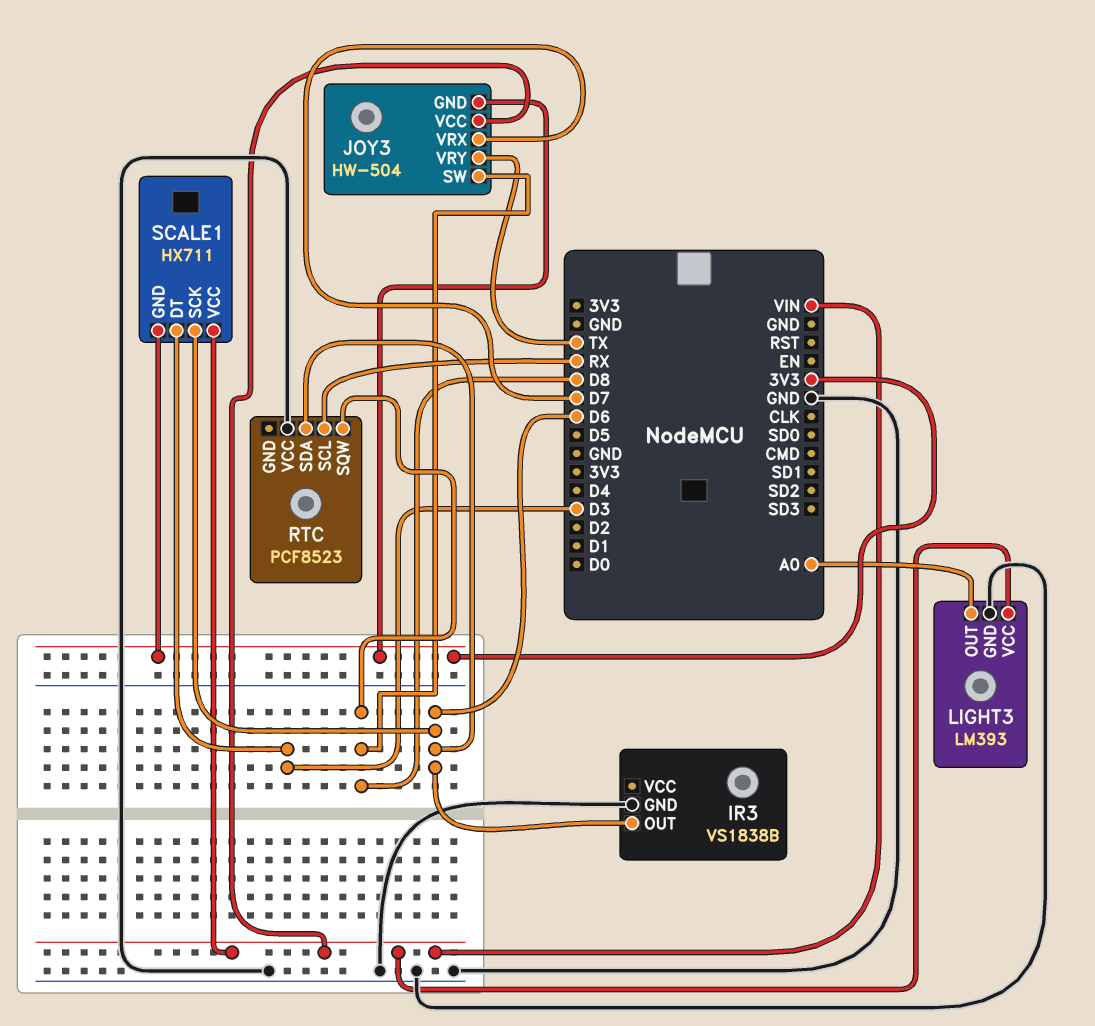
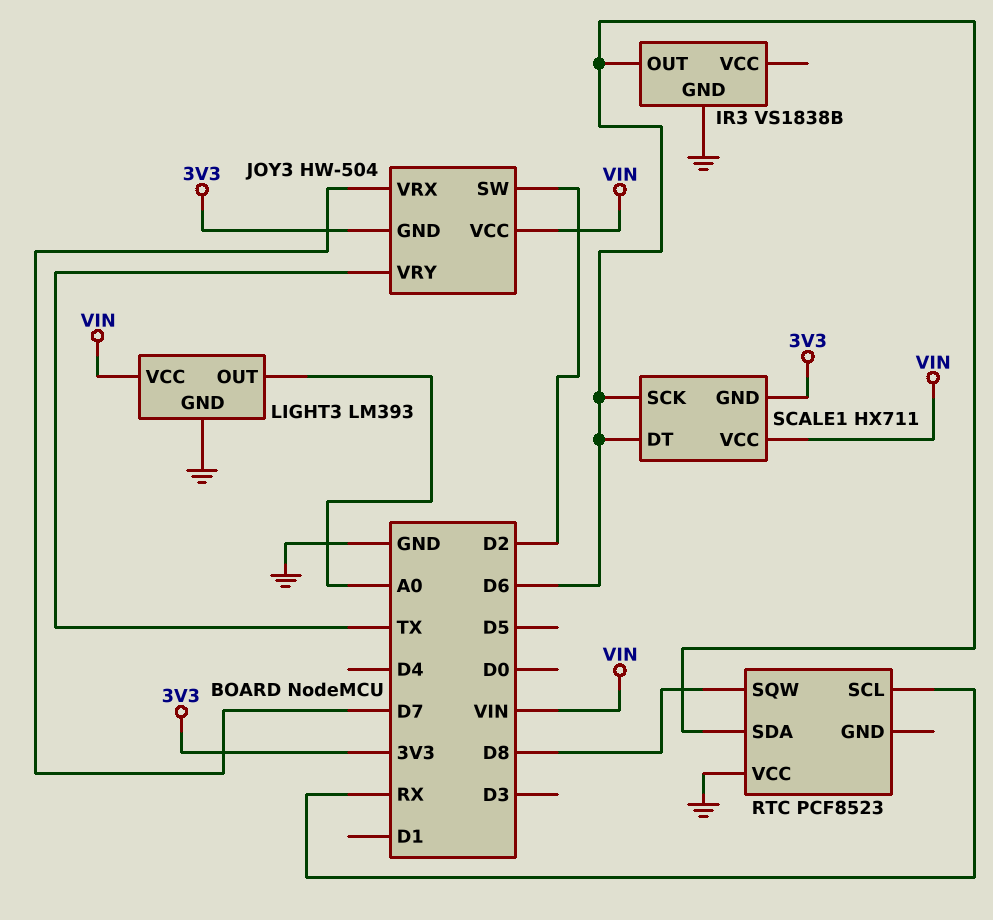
JOY3 pin SW: D8 -> D2
SCALE1 pin DT: D3 -> D6

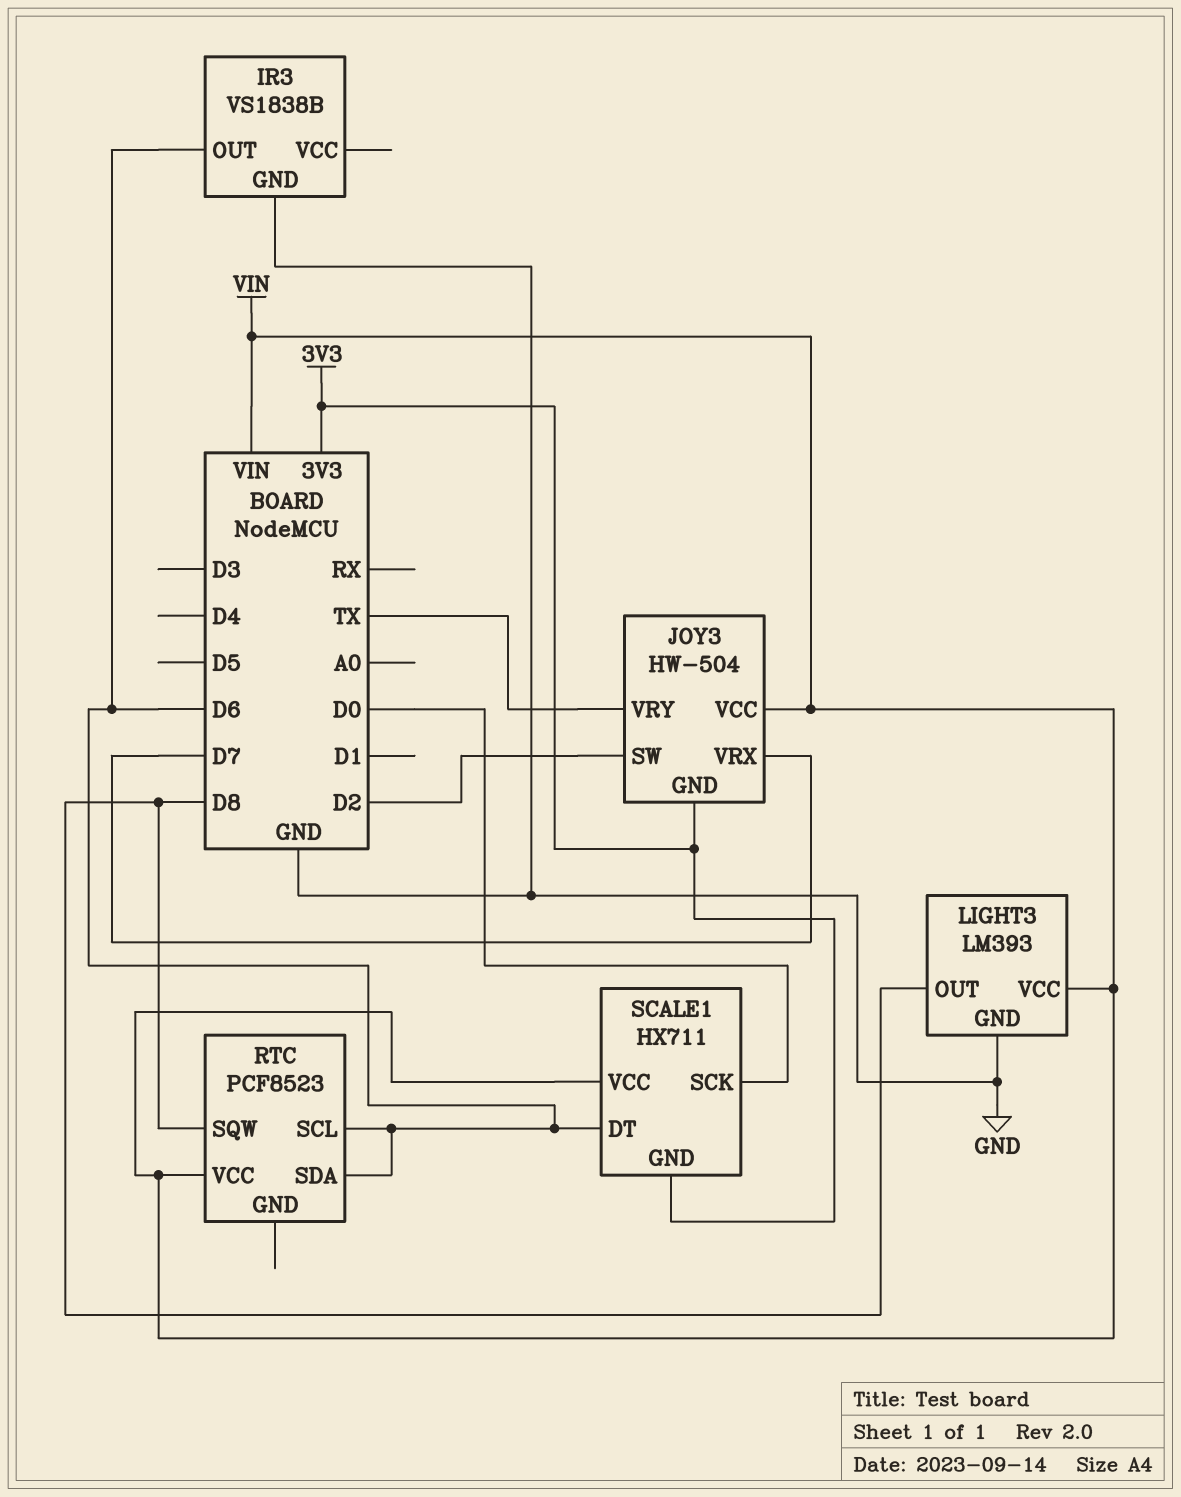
LIGHT3 pin OUT: A0 -> D8
RTC pin SCL: RX -> D6
RTC pin VCC: GND -> VIN
SCALE1 pin SCK: D6 -> D0

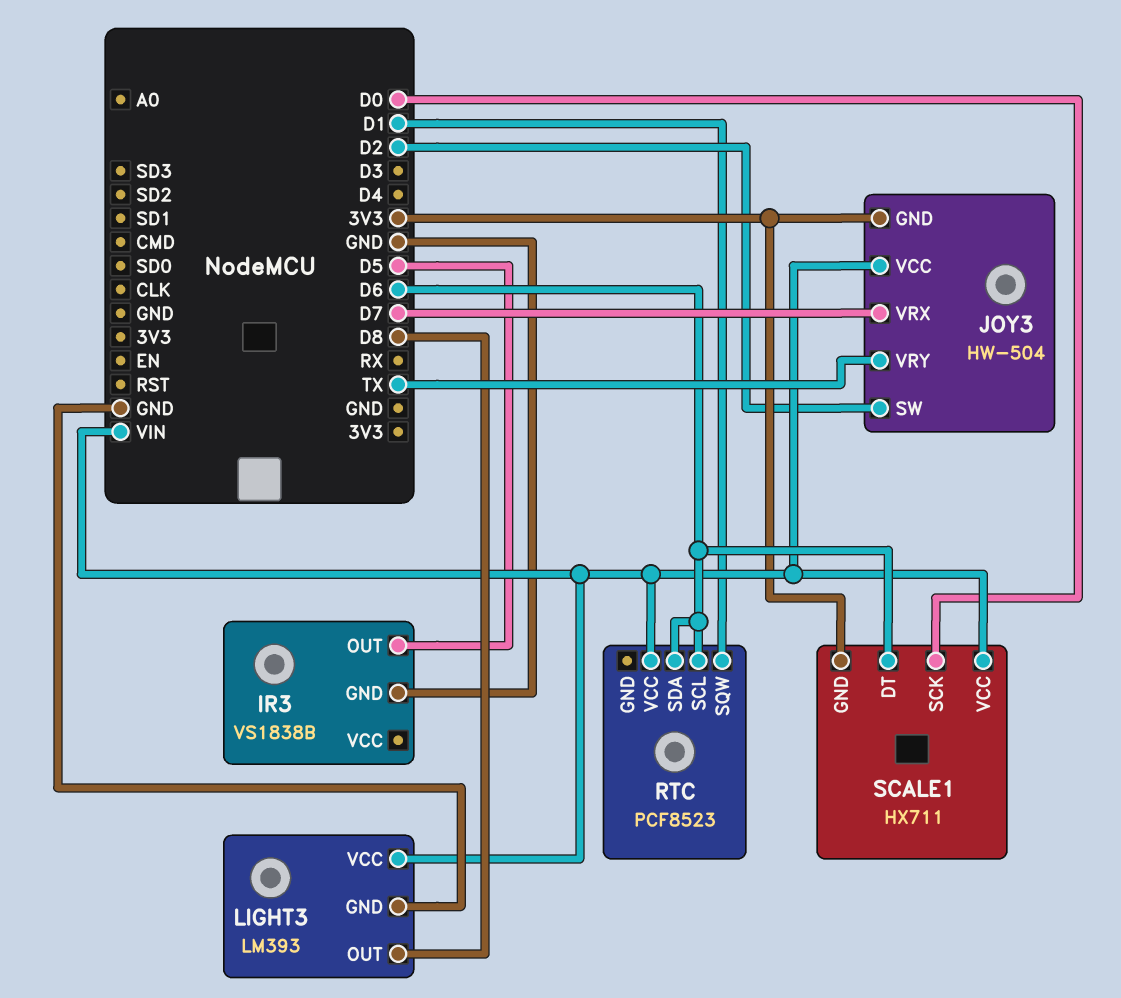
IR3 pin OUT: D6 -> D5
RTC pin SQW: D8 -> D1

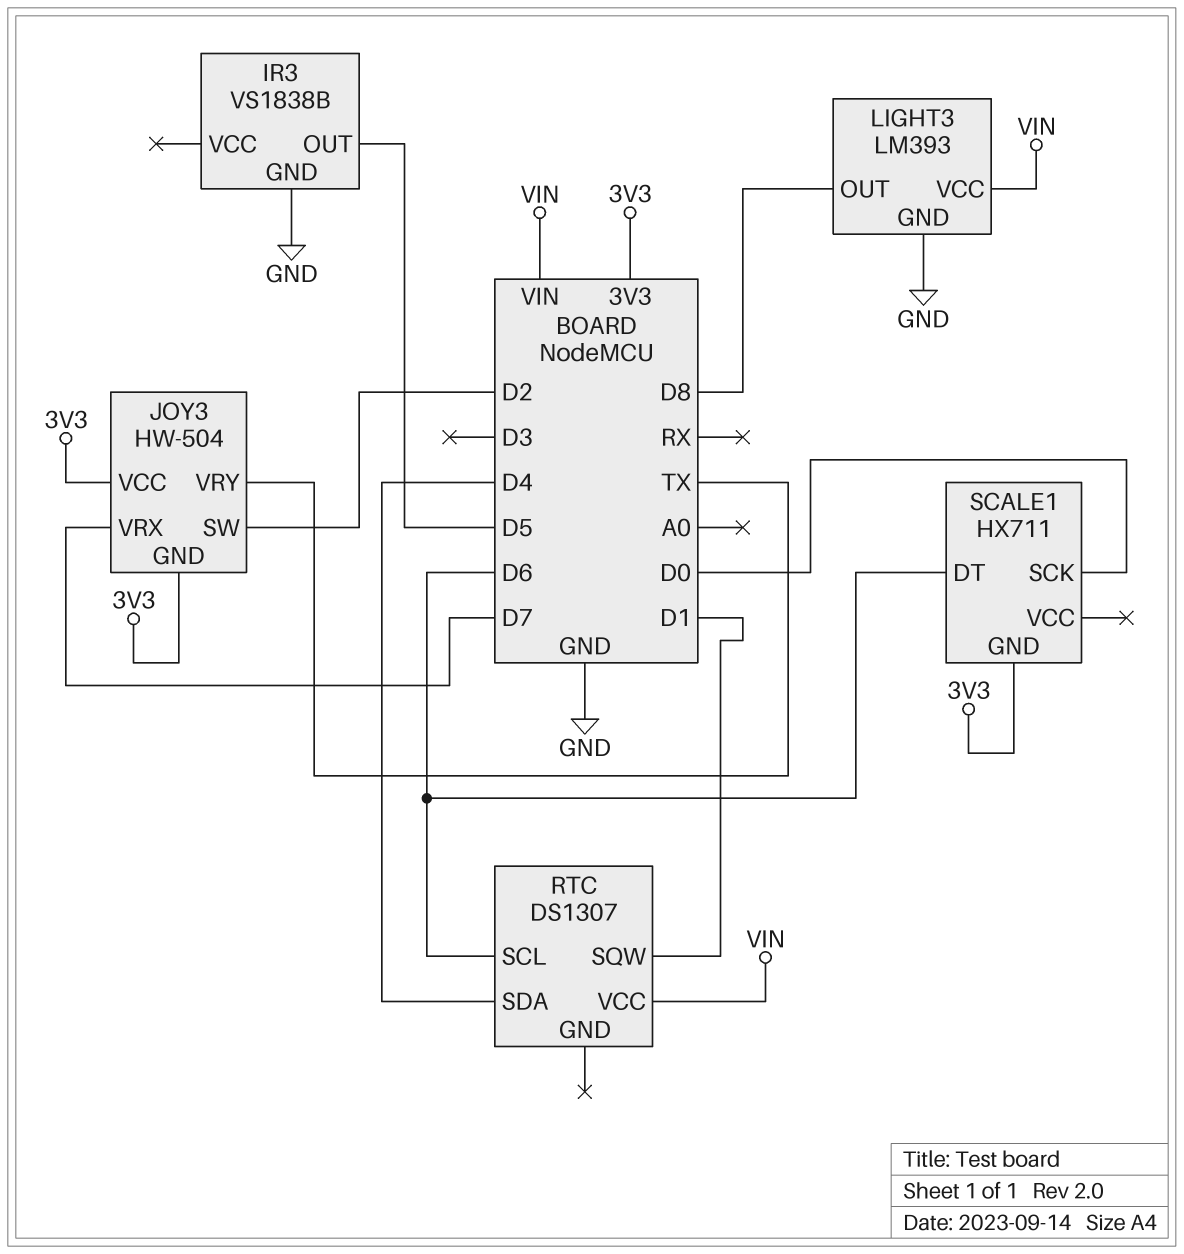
JOY3 pin VCC: VIN -> 3V3
RTC: PCF8523 -> DS1307
RTC pin SDA: D6 -> D4
SCALE1 pin VCC: VIN -> none

